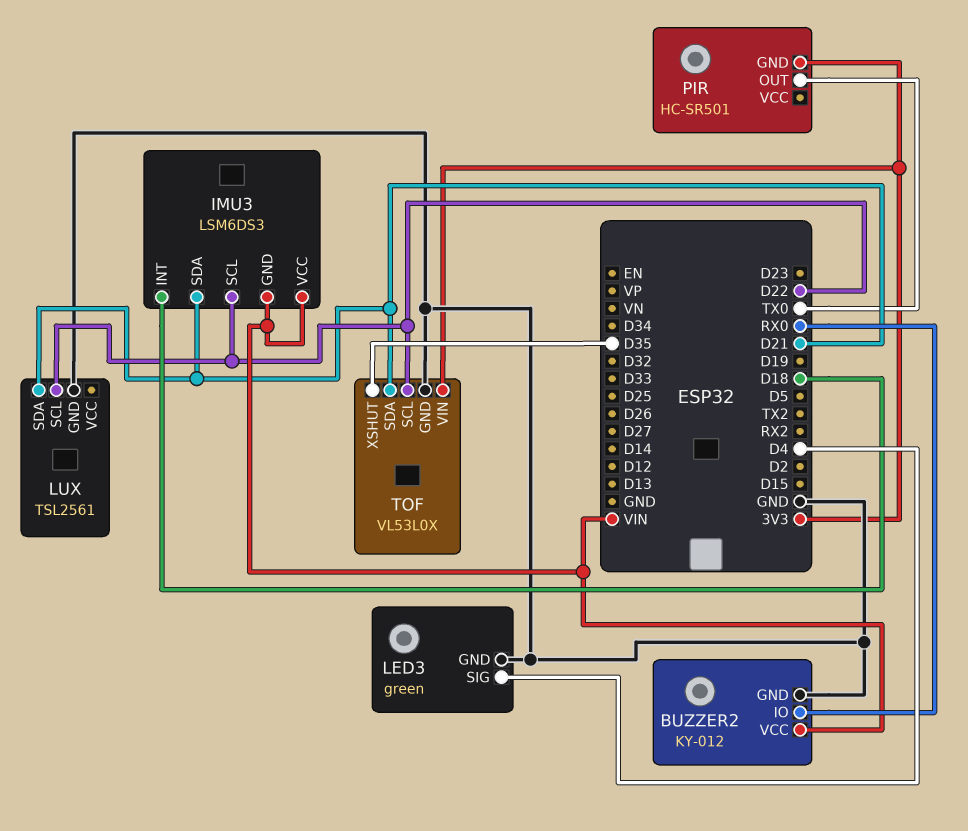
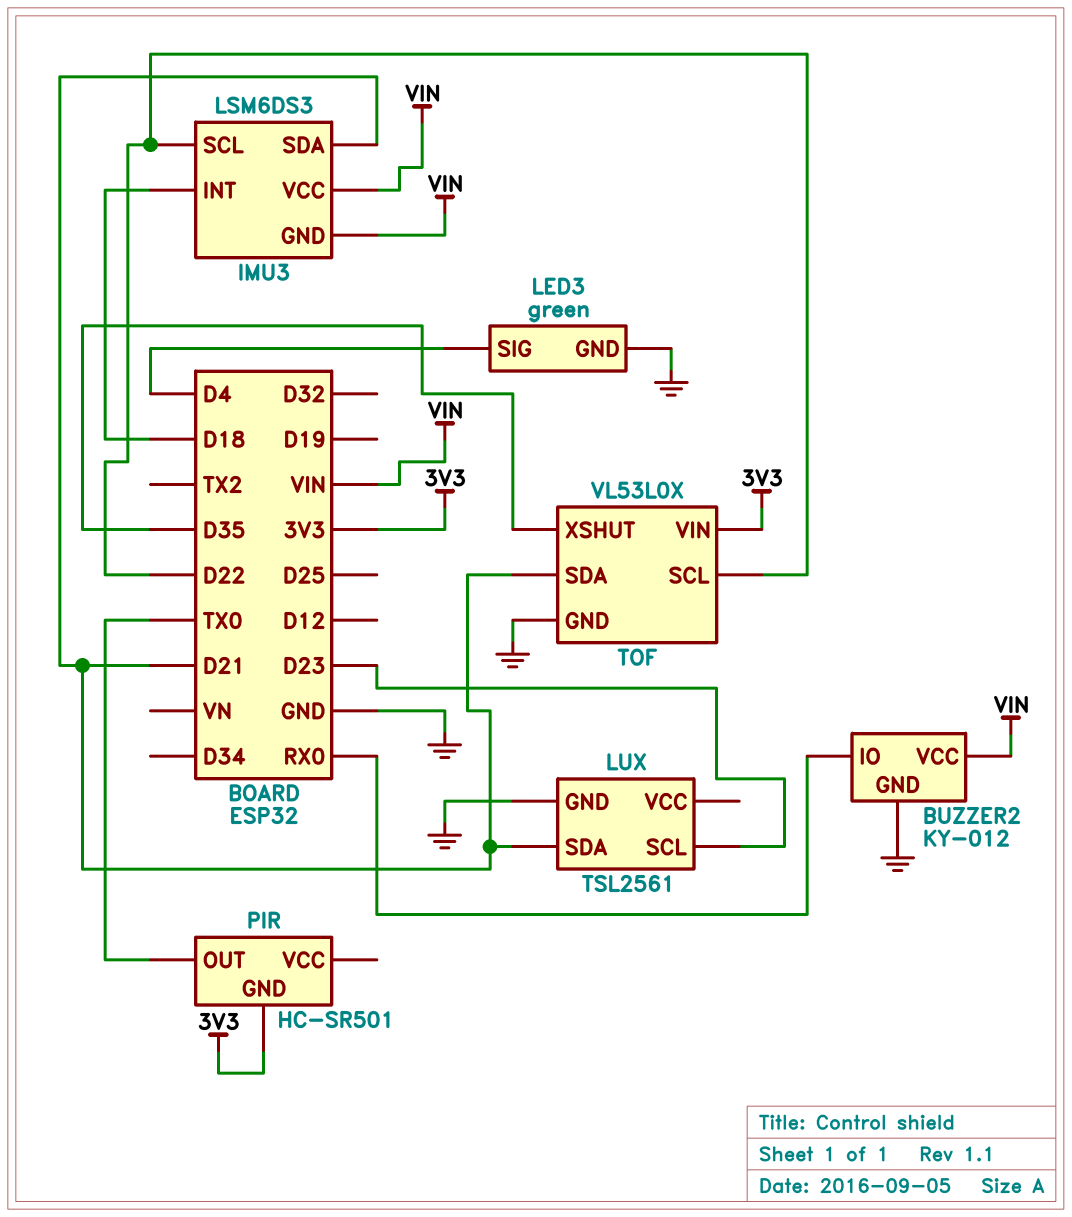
LUX pin SCL: D22 -> D23

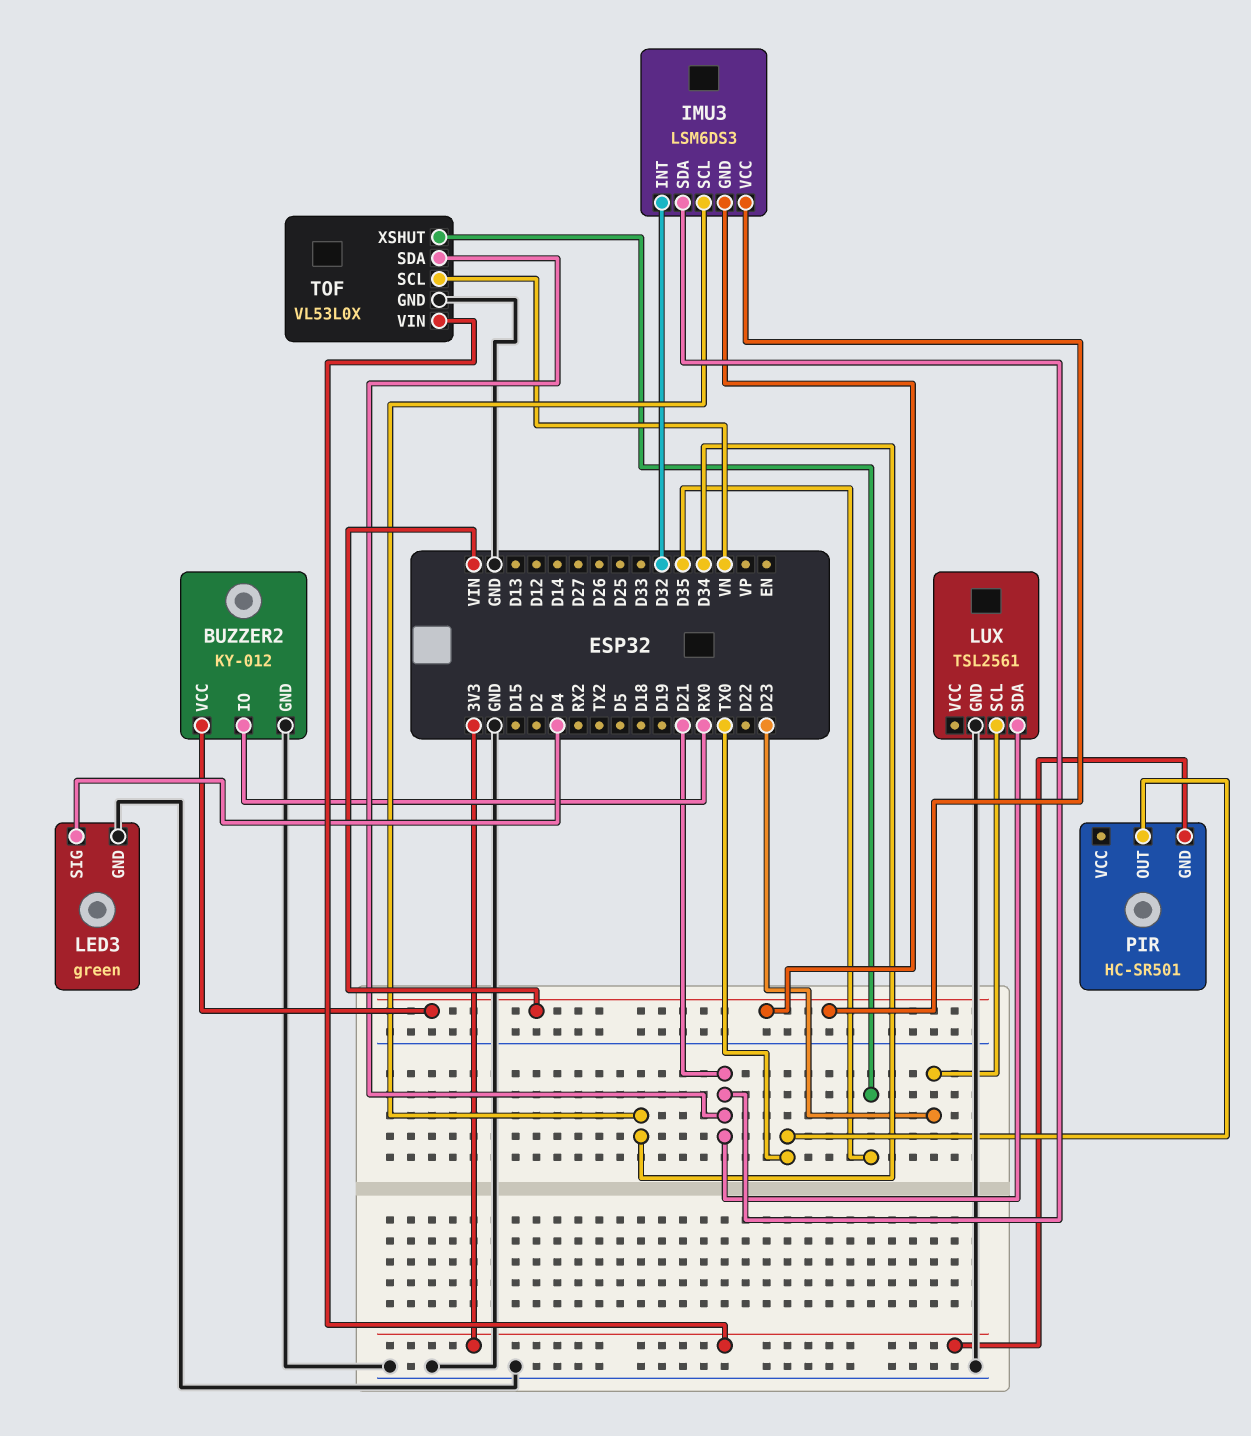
IMU3 pin INT: D18 -> D32
IMU3 pin SCL: D22 -> D34
TOF pin SCL: D22 -> VN

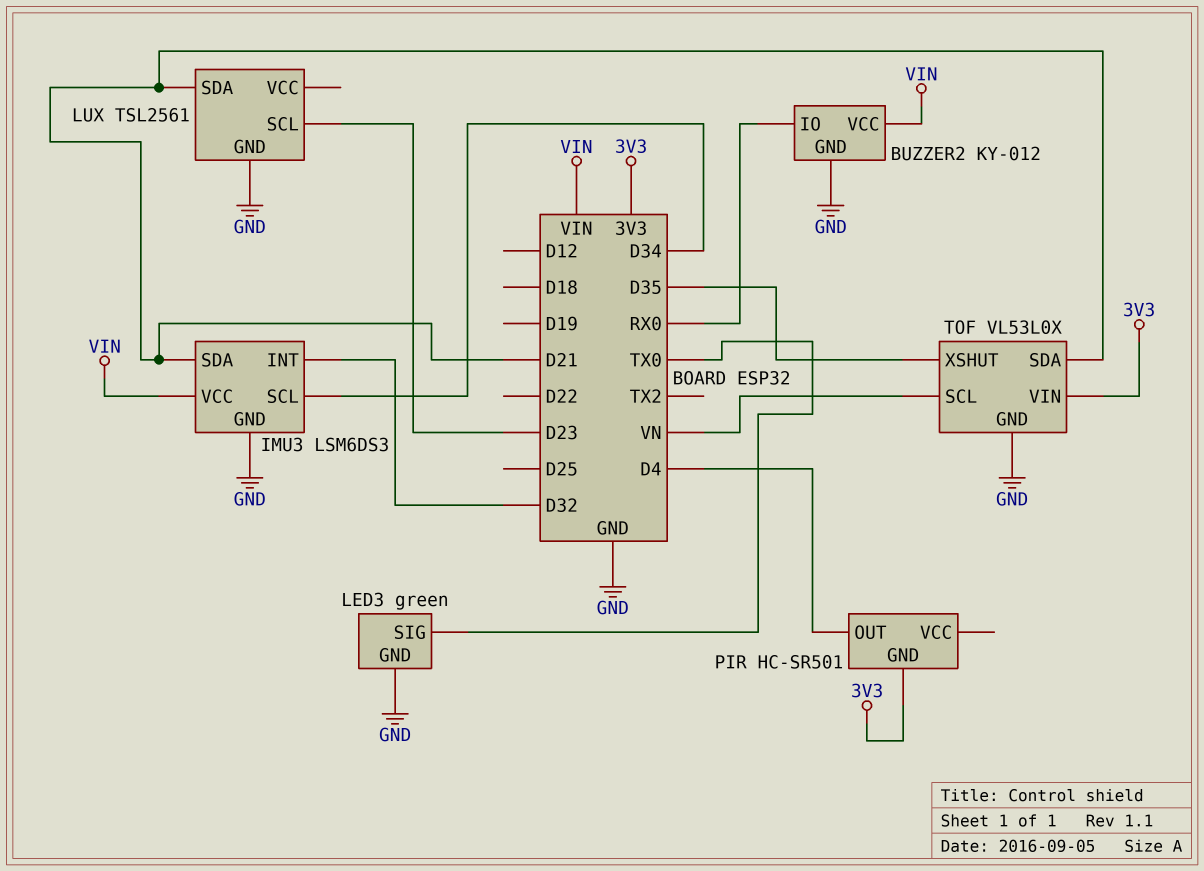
IMU3 pin GND: VIN -> GND
LED3 pin SIG: D4 -> TX0
PIR pin OUT: TX0 -> D4

